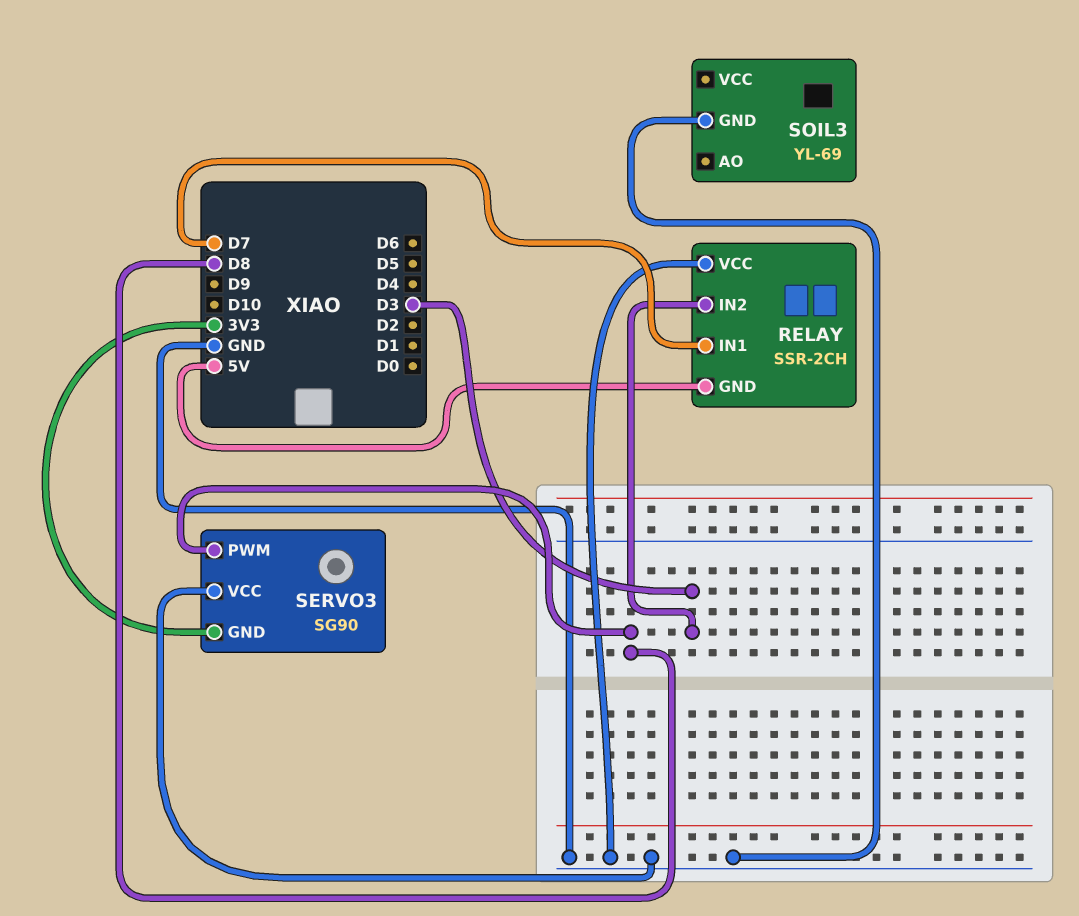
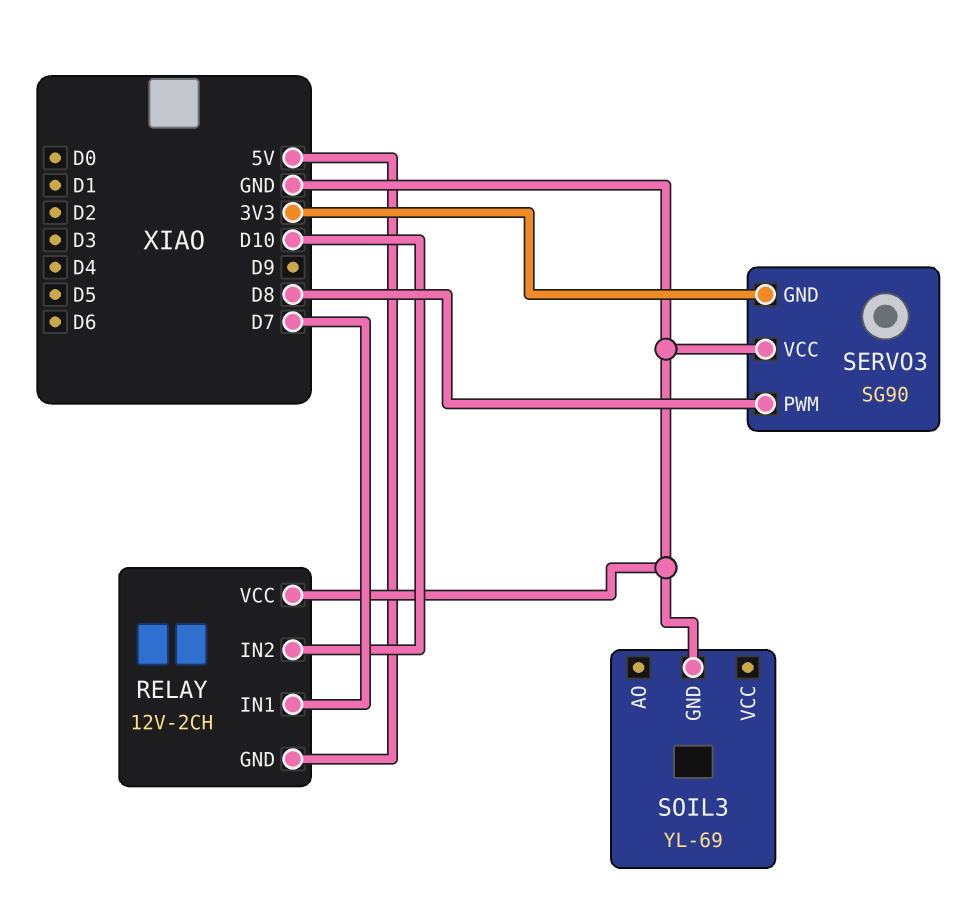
RELAY: SSR-2CH -> 12V-2CH
RELAY pin IN2: D3 -> D10

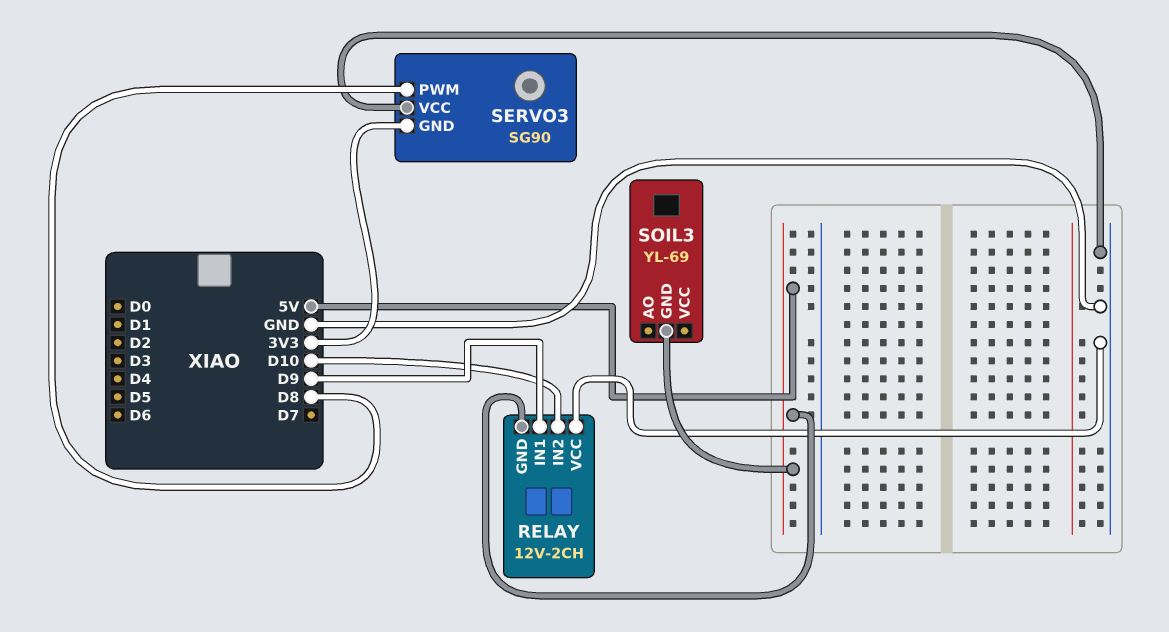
RELAY pin IN1: D7 -> D9
SOIL3 pin GND: GND -> 5V

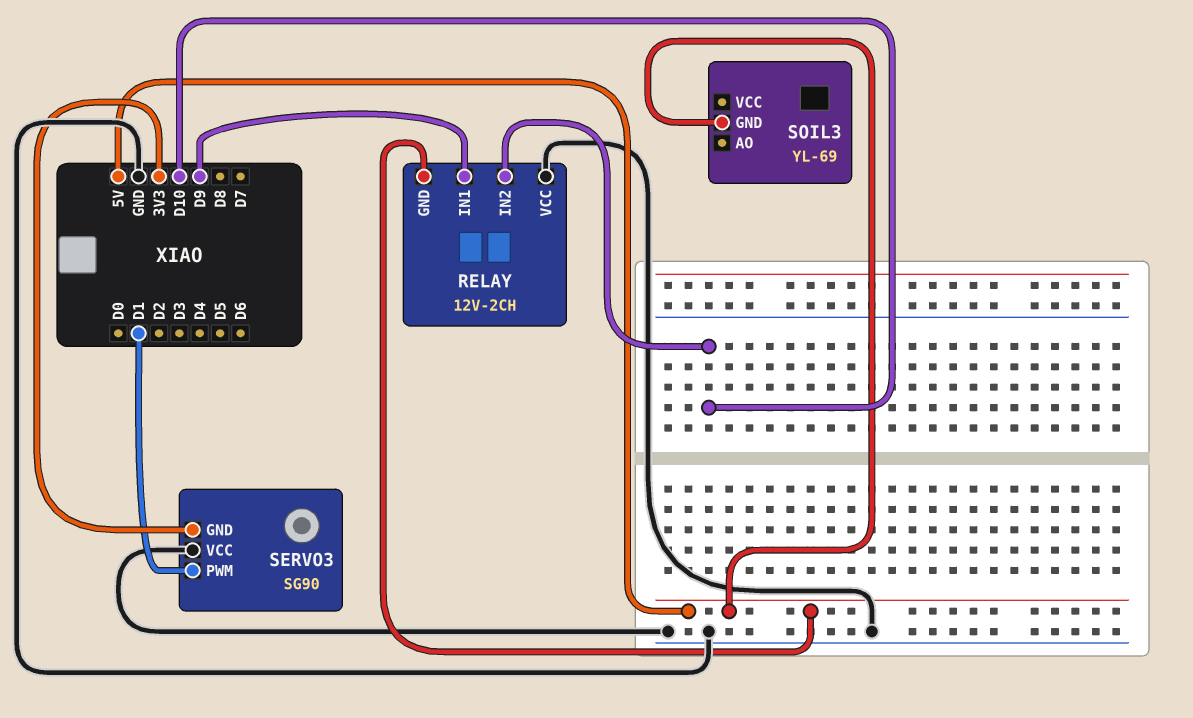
SERVO3 pin PWM: D8 -> D1

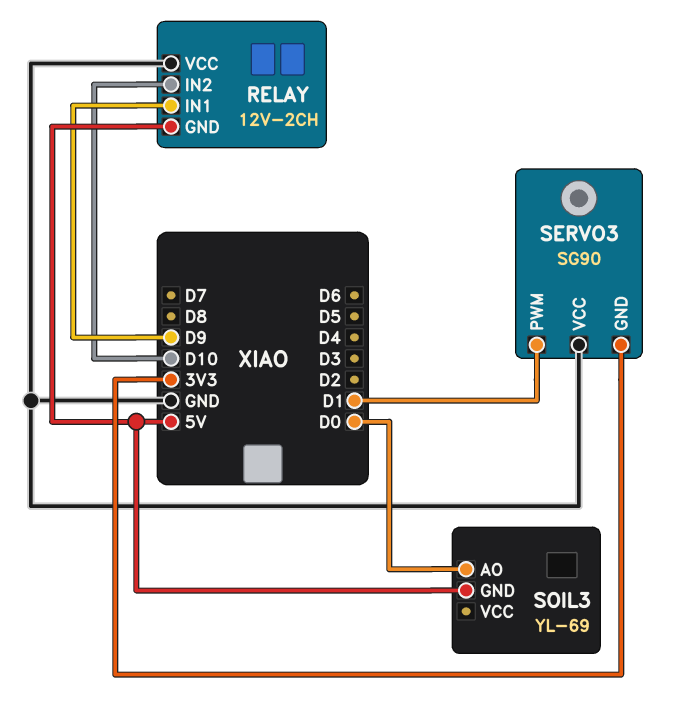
SOIL3 pin AO: none -> D0

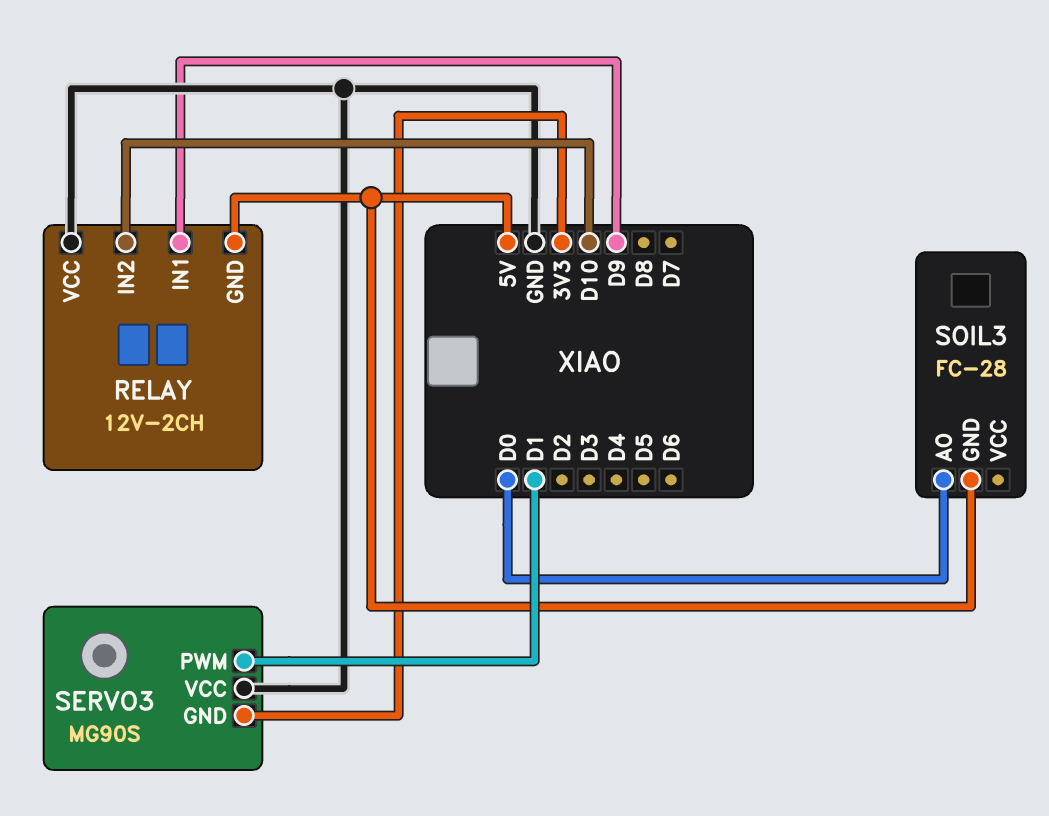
SERVO3: SG90 -> MG90S
SOIL3: YL-69 -> FC-28

